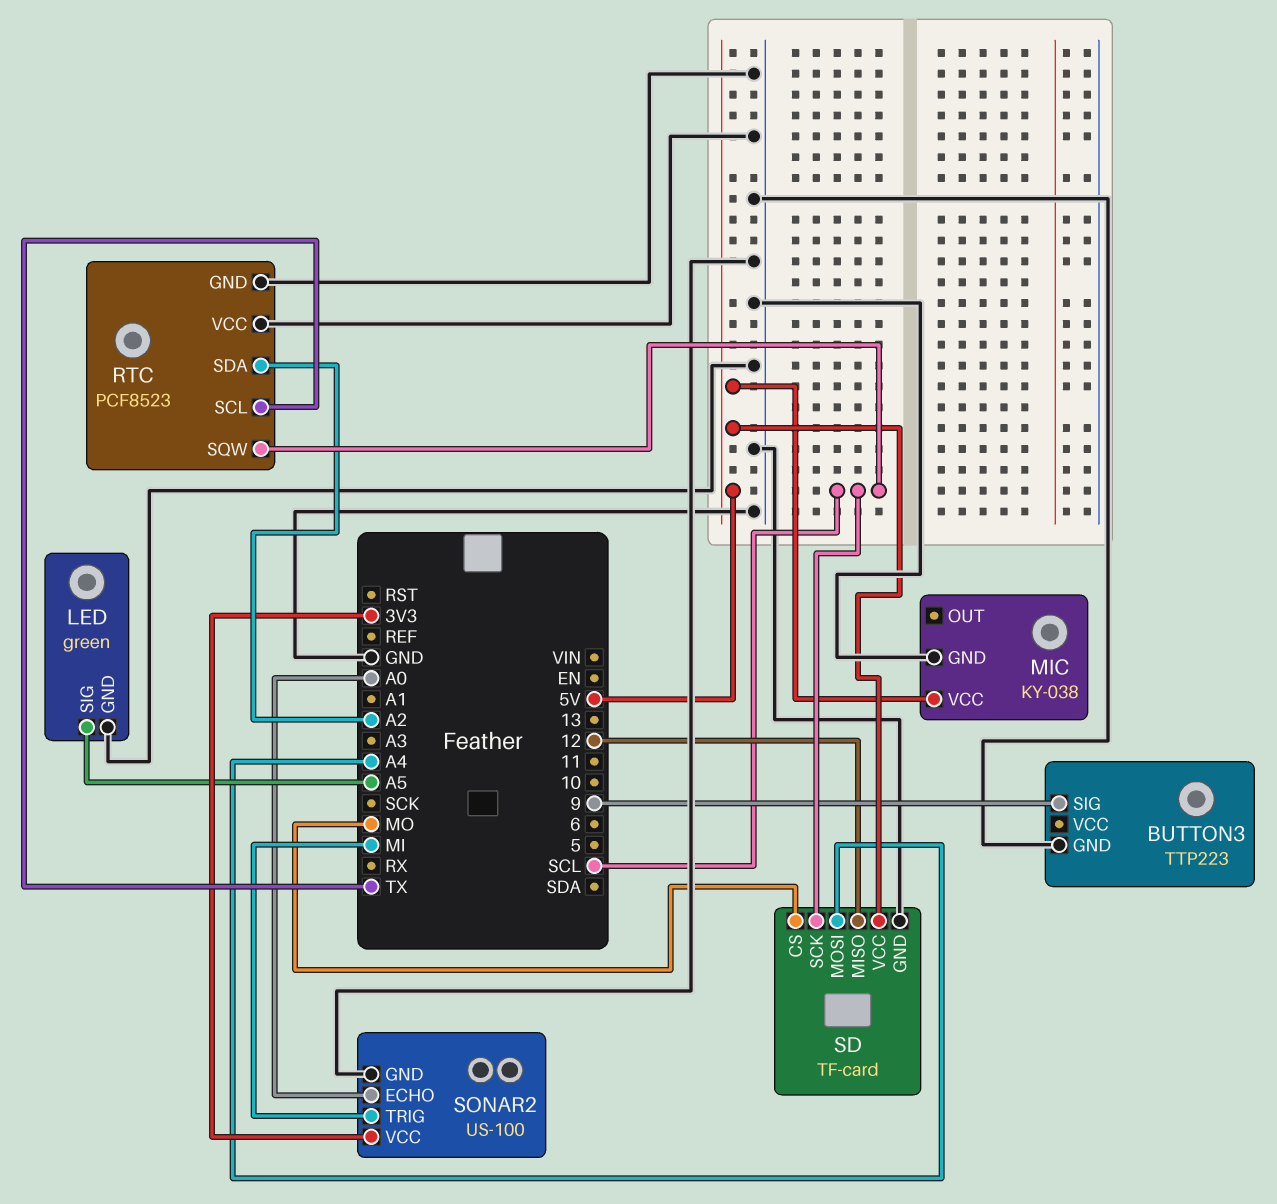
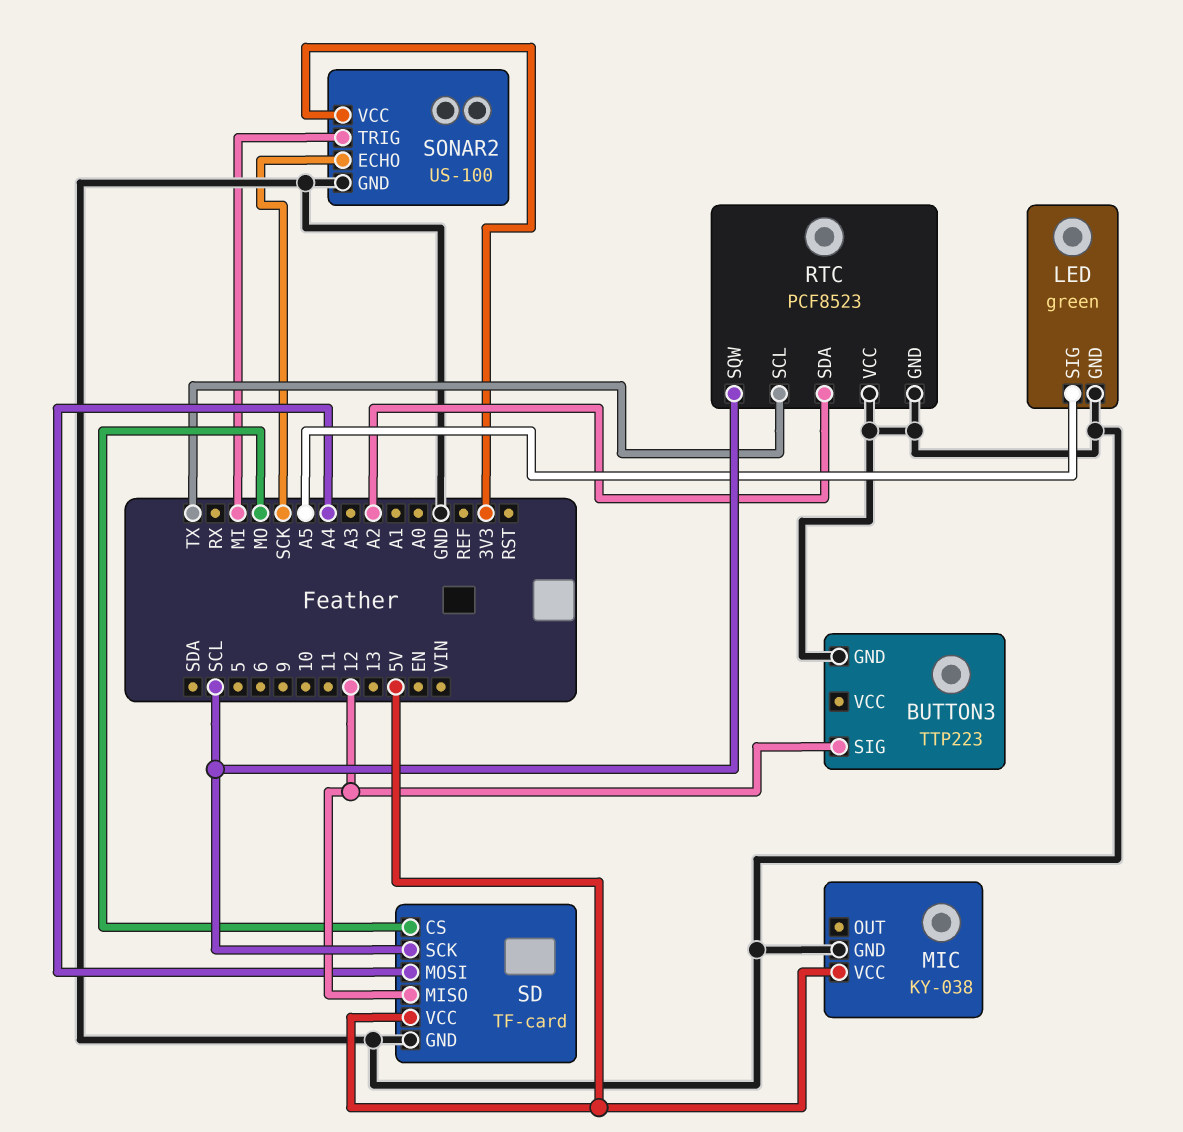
BUTTON3 pin SIG: 9 -> 12
SONAR2 pin ECHO: A0 -> SCK

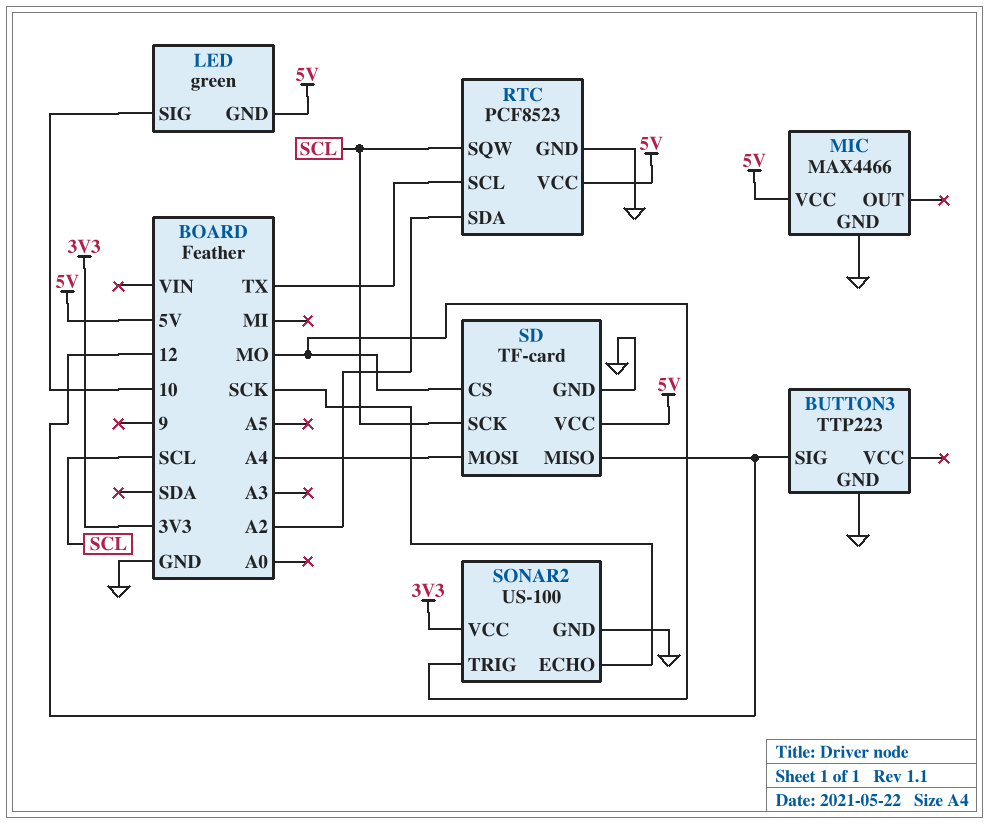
LED pin GND: GND -> 5V
LED pin SIG: A5 -> 10
MIC: KY-038 -> MAX4466
RTC pin VCC: GND -> 5V
SONAR2 pin TRIG: MI -> MO

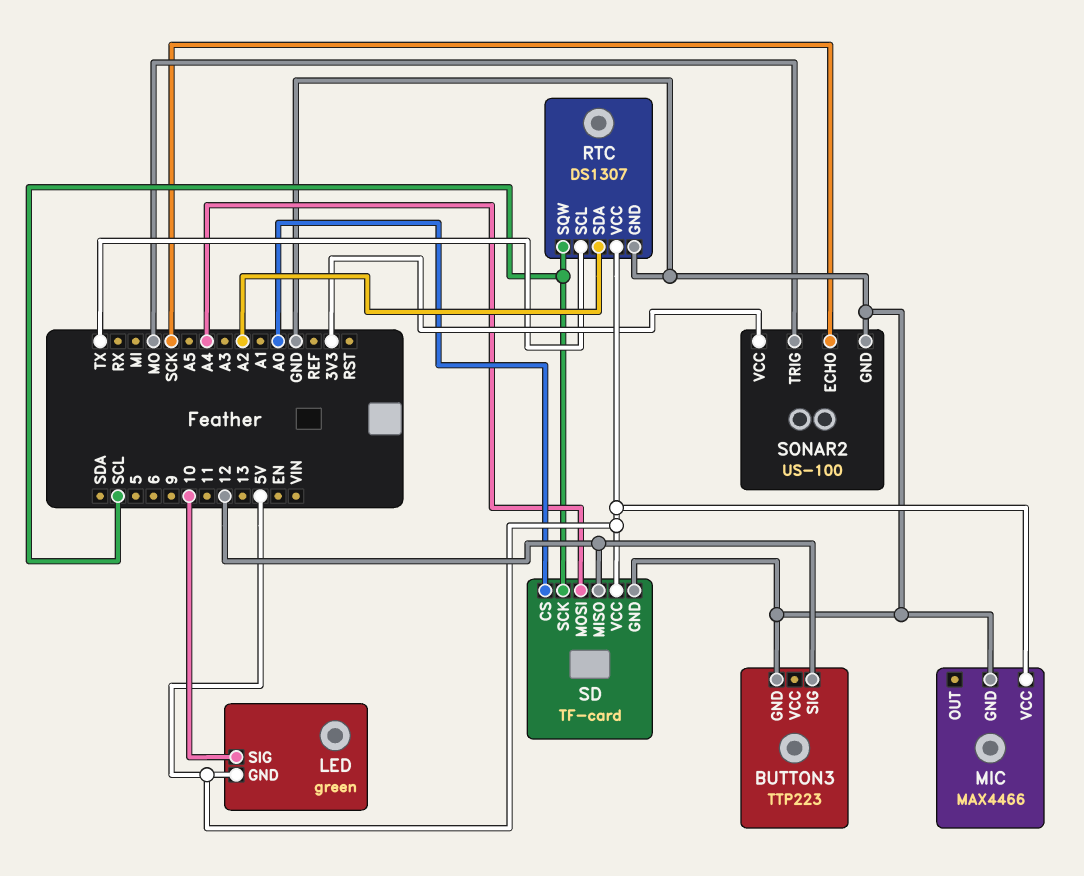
RTC: PCF8523 -> DS1307
SD pin CS: MO -> A0

